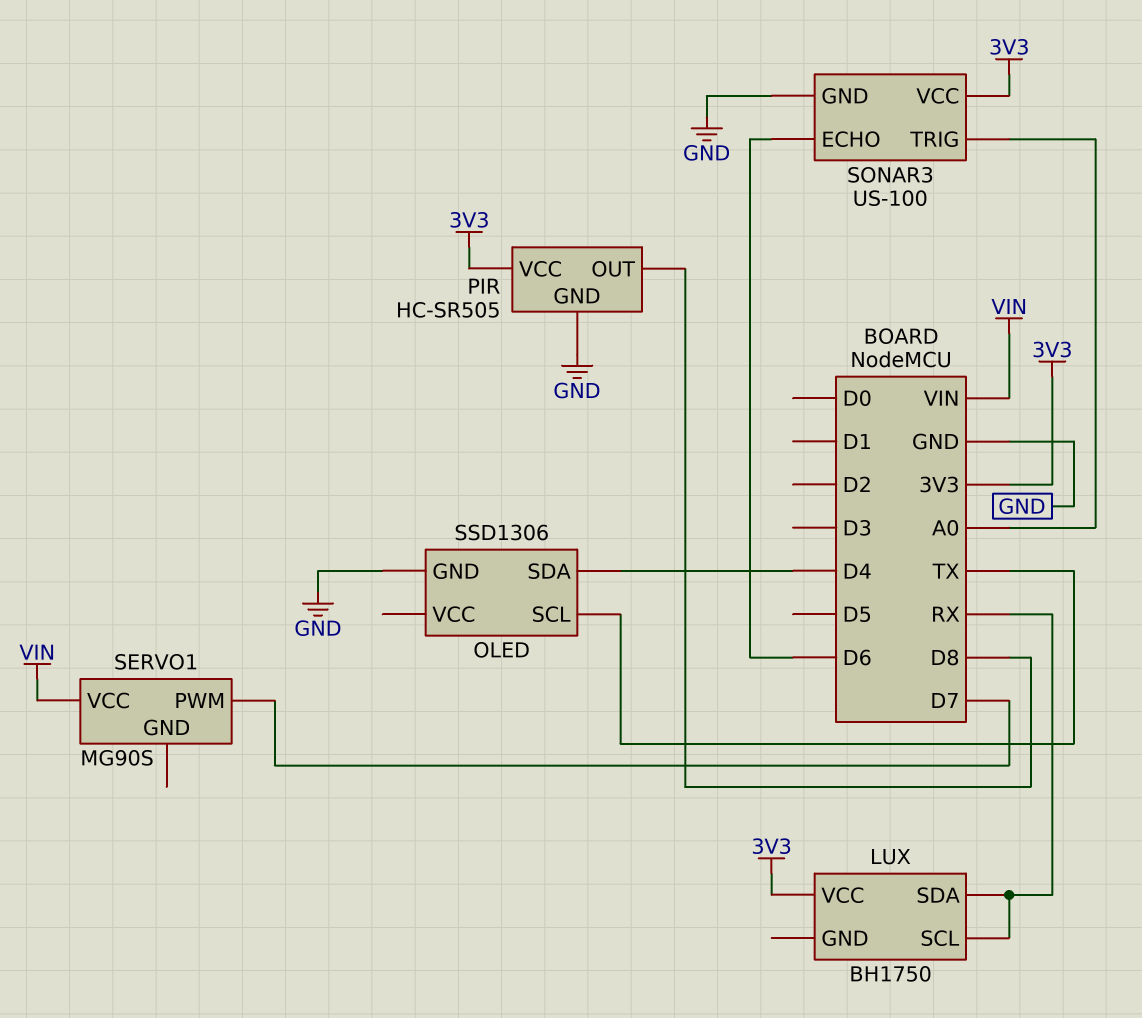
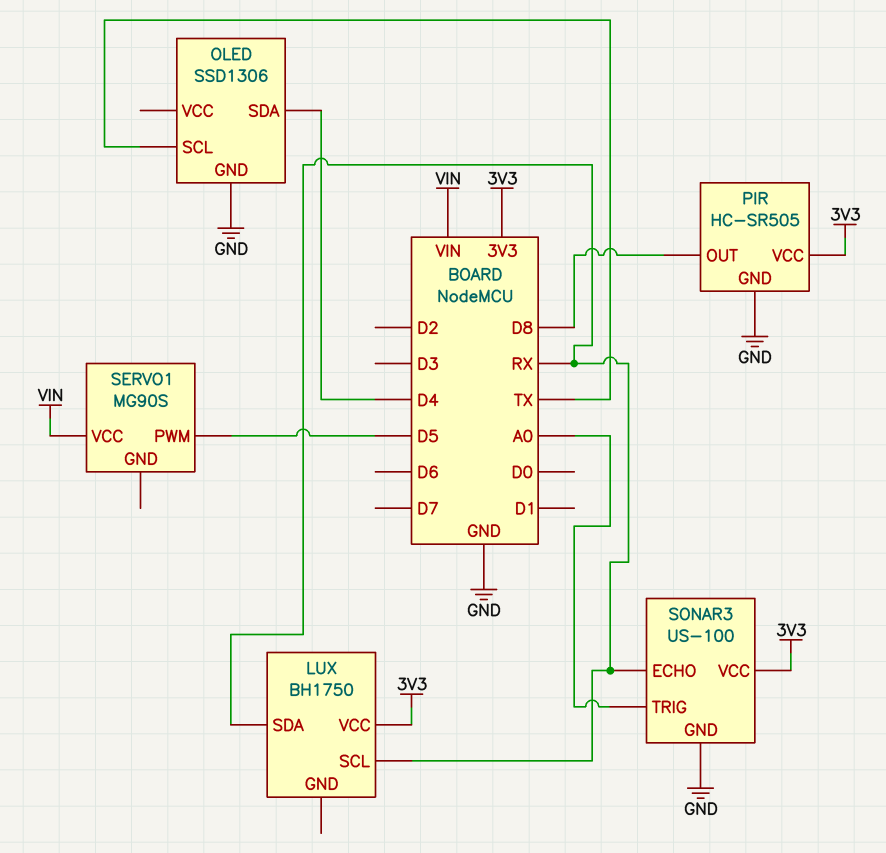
SERVO1 pin PWM: D7 -> D5
SONAR3 pin ECHO: D6 -> RX

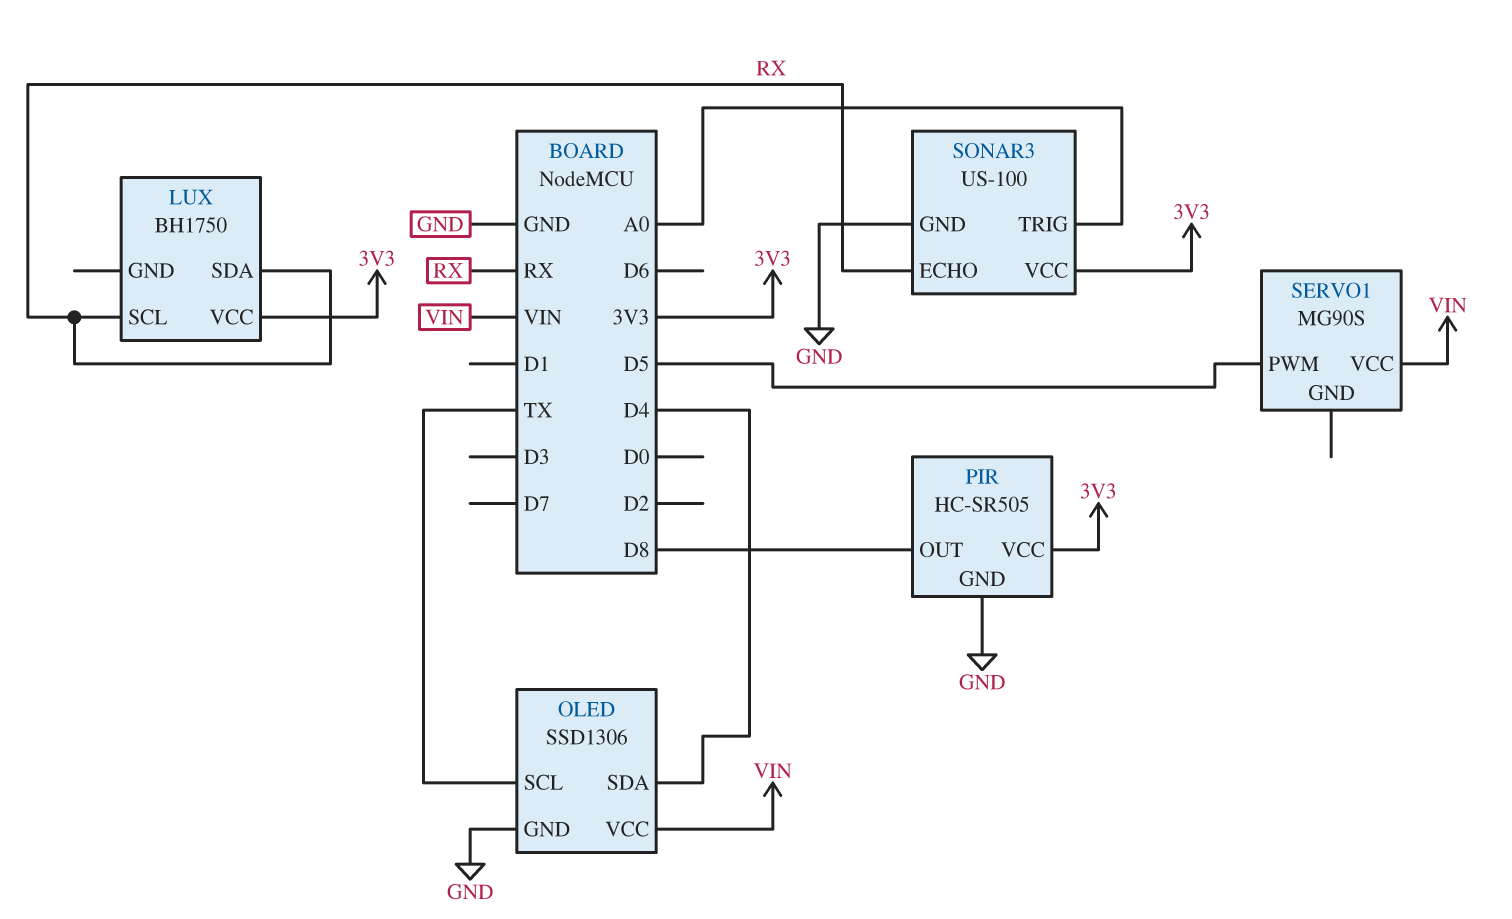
OLED pin VCC: none -> VIN

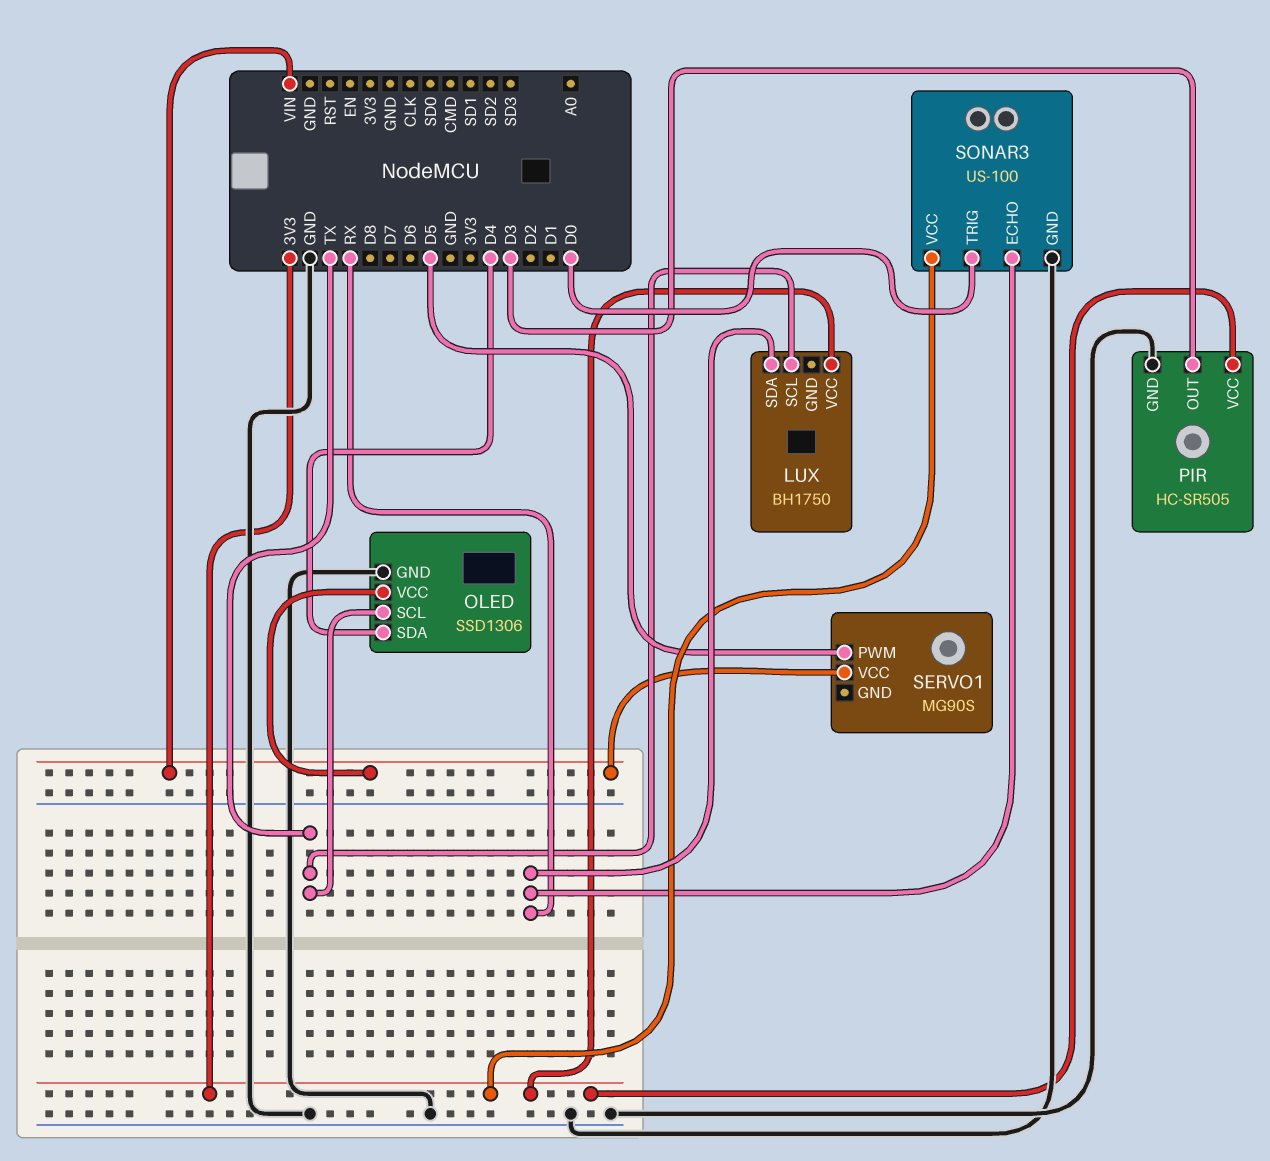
LUX pin SCL: RX -> TX
PIR pin OUT: D8 -> D3
SONAR3 pin TRIG: A0 -> D0

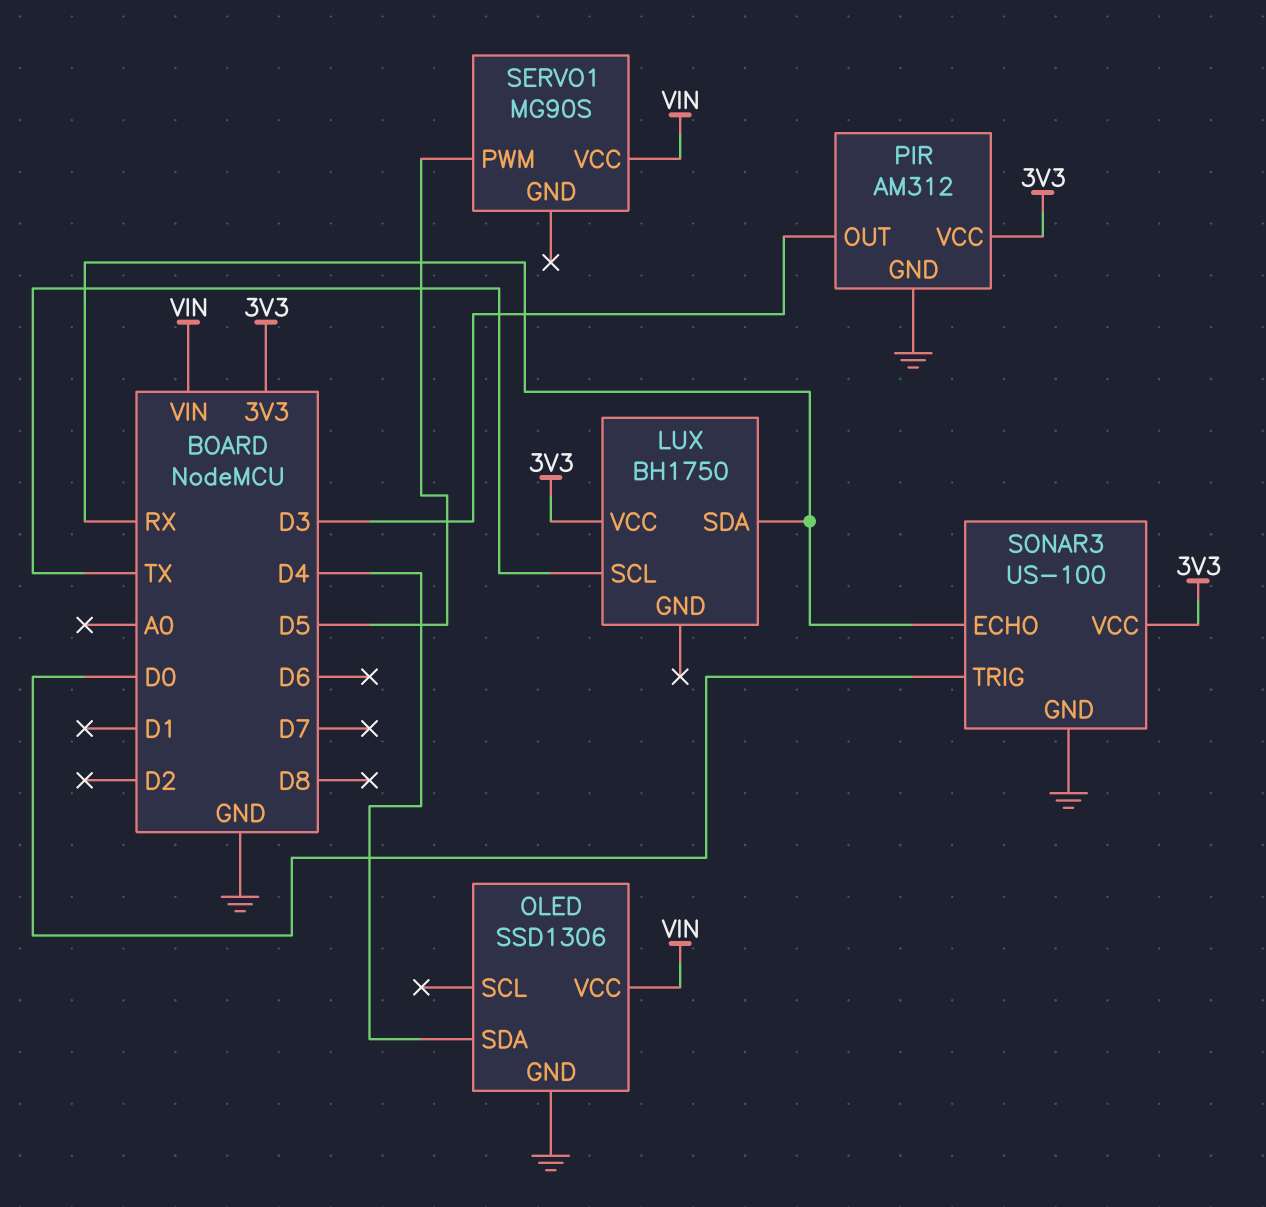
OLED pin SCL: TX -> none
PIR: HC-SR505 -> AM312

